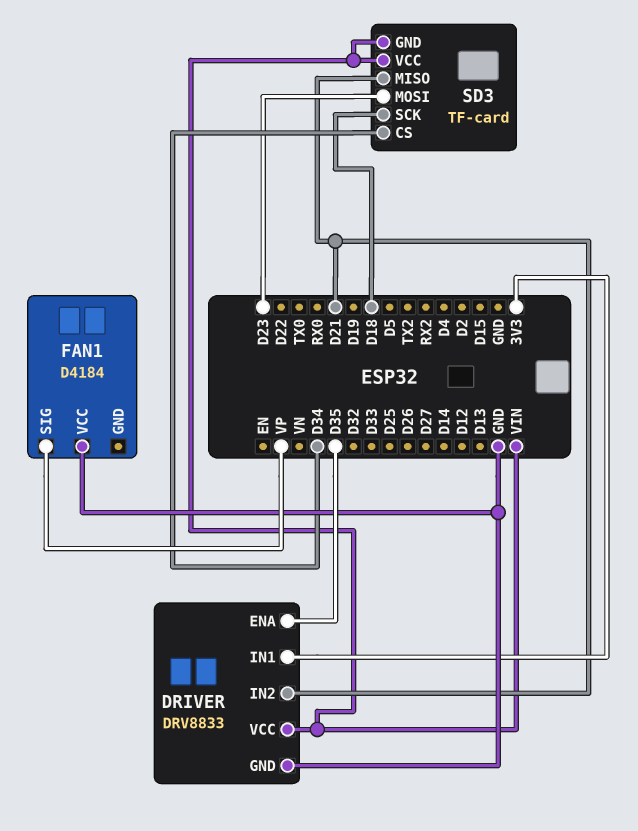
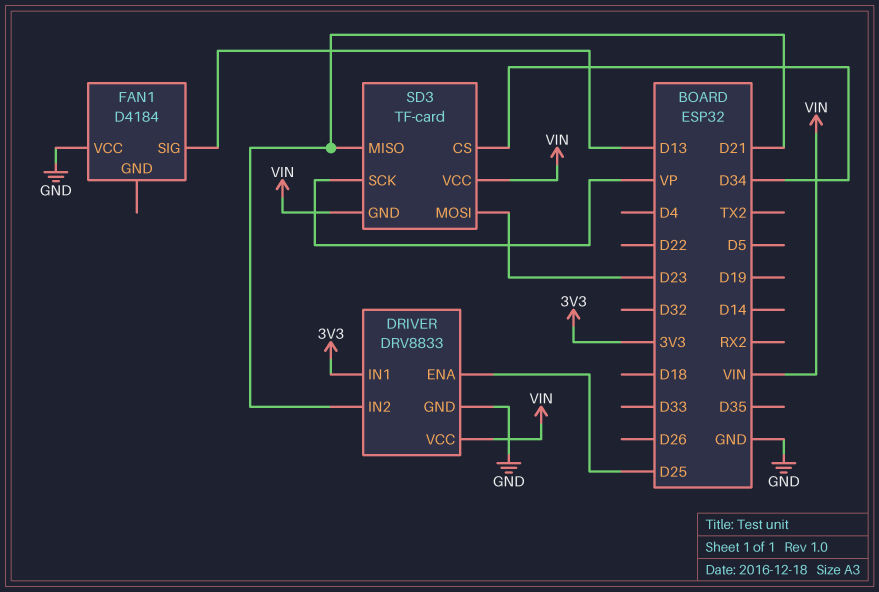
DRIVER pin ENA: D35 -> D25
FAN1 pin SIG: VP -> D13
SD3 pin SCK: D18 -> VP

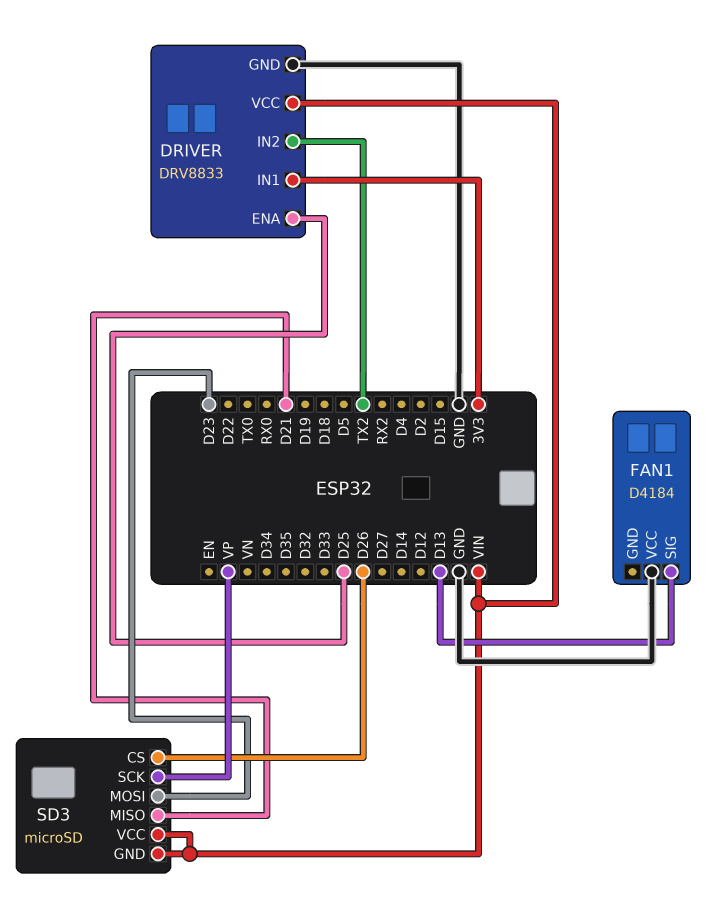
DRIVER pin IN2: D21 -> TX2
SD3: TF-card -> microSD
SD3 pin CS: D34 -> D26

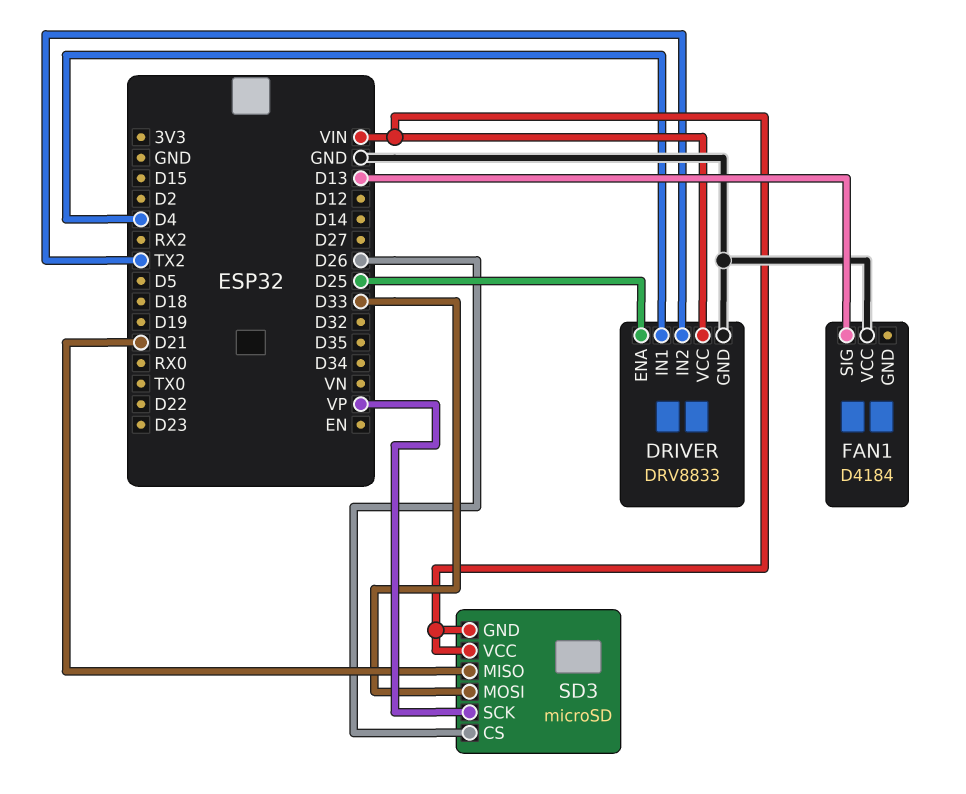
DRIVER pin IN1: 3V3 -> D4
SD3 pin MOSI: D23 -> D33

